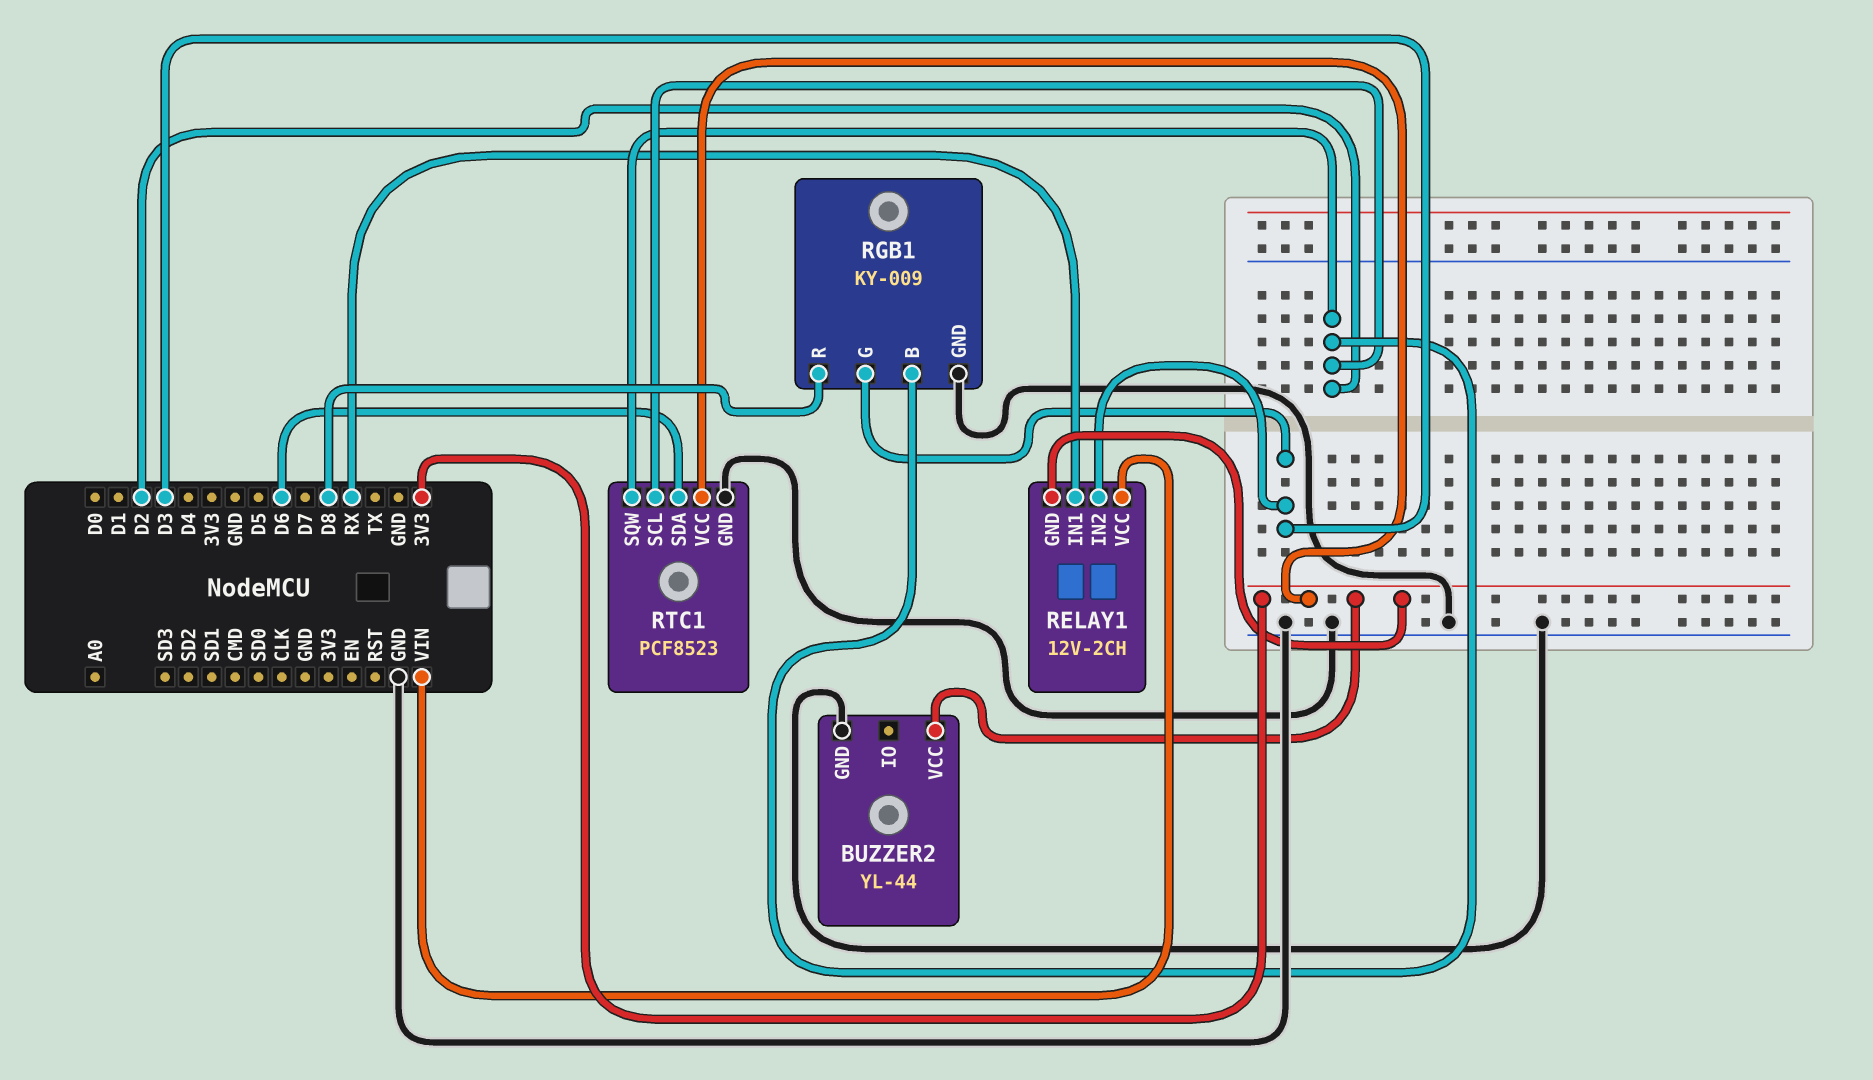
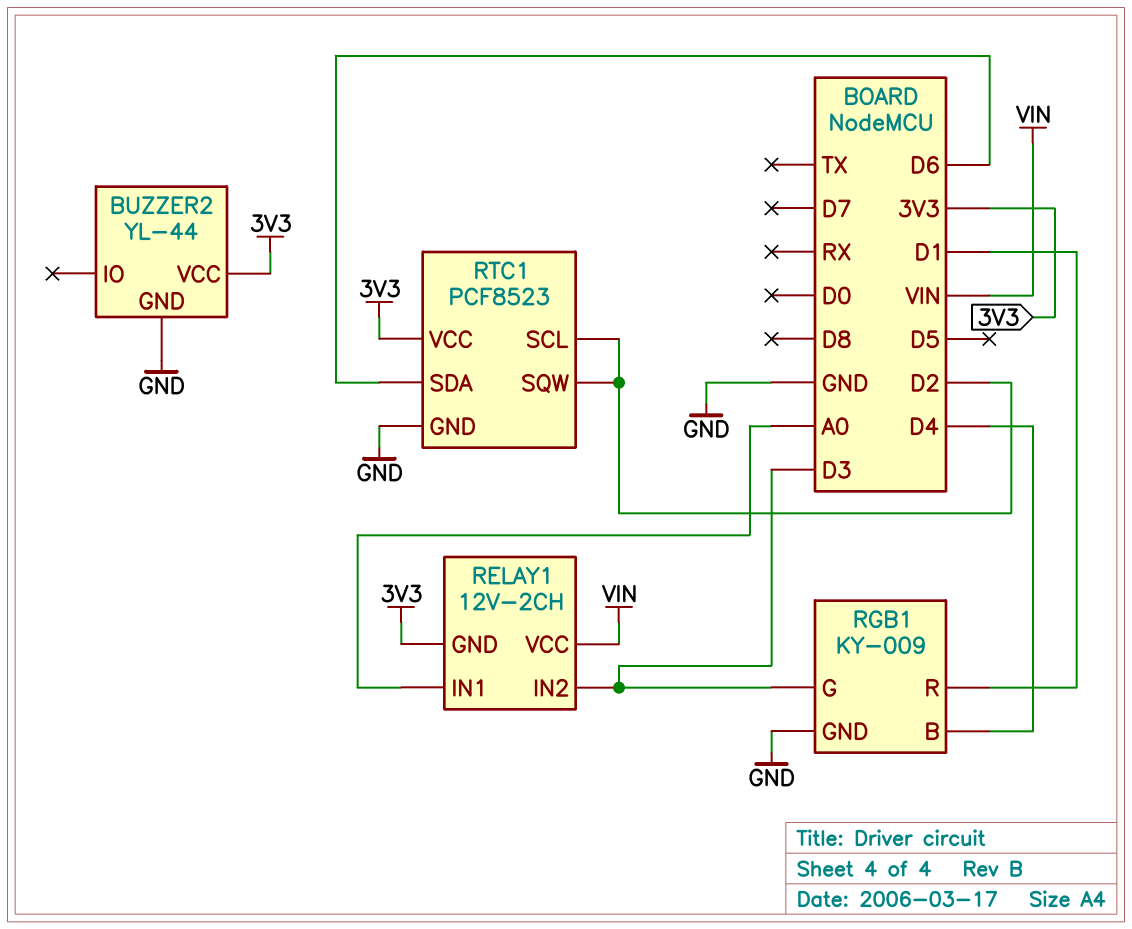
RELAY1 pin IN1: RX -> A0
RGB1 pin B: D2 -> D4
RGB1 pin R: D8 -> D1

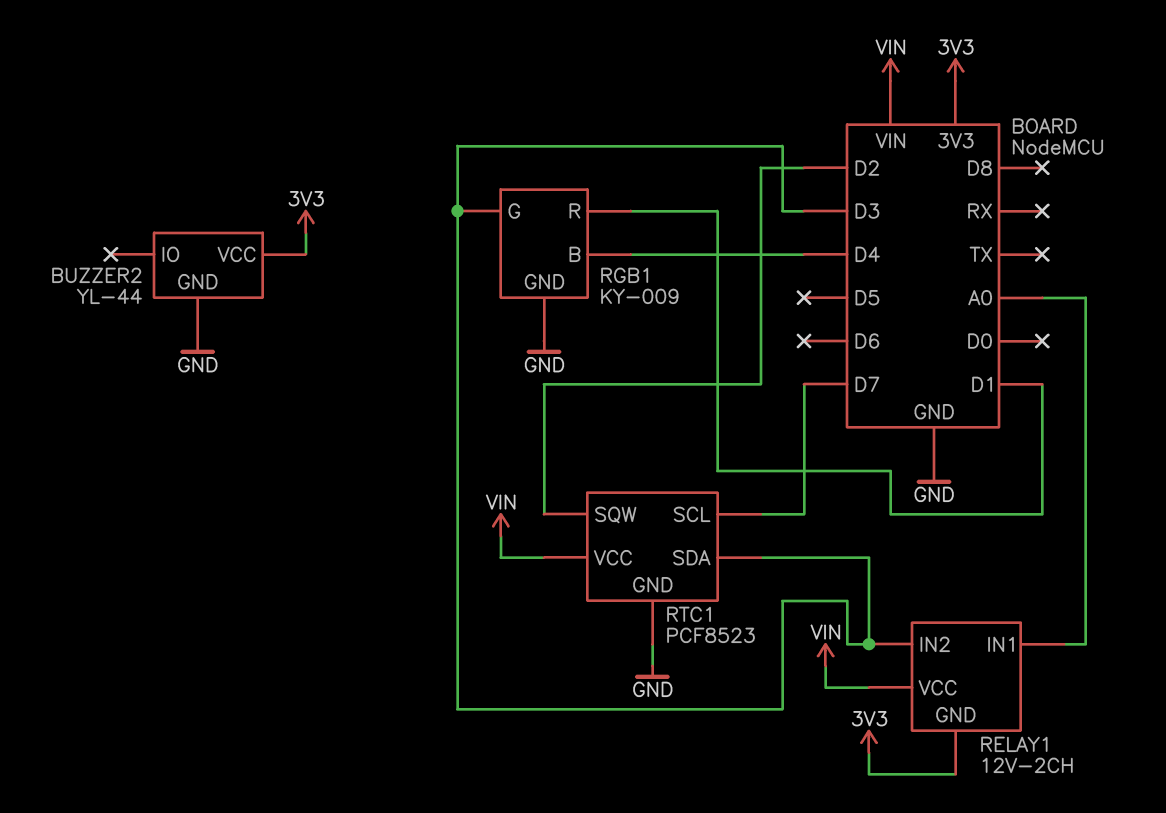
RTC1 pin SCL: D2 -> D7
RTC1 pin SDA: D6 -> D3
RTC1 pin VCC: 3V3 -> VIN

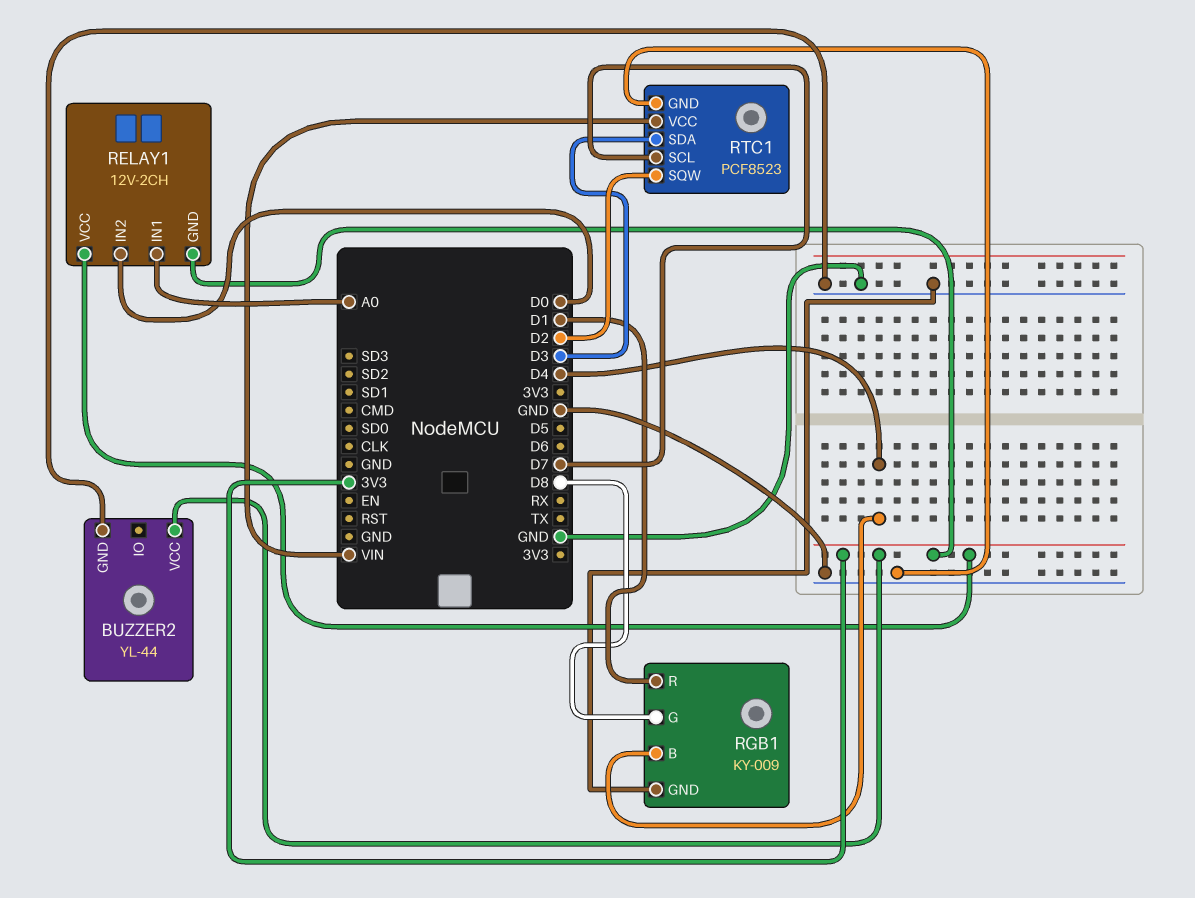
RELAY1 pin IN2: D3 -> D0
RELAY1 pin VCC: VIN -> 3V3
RGB1 pin G: D3 -> D8

